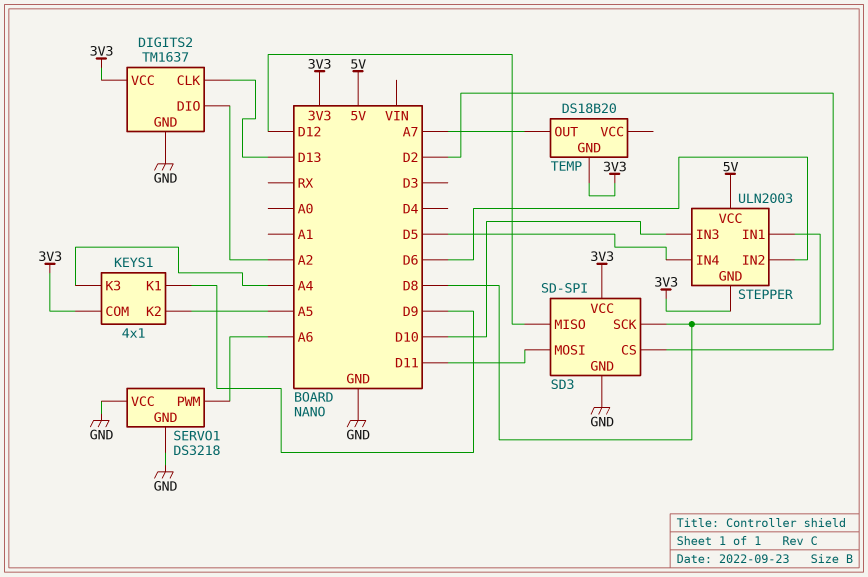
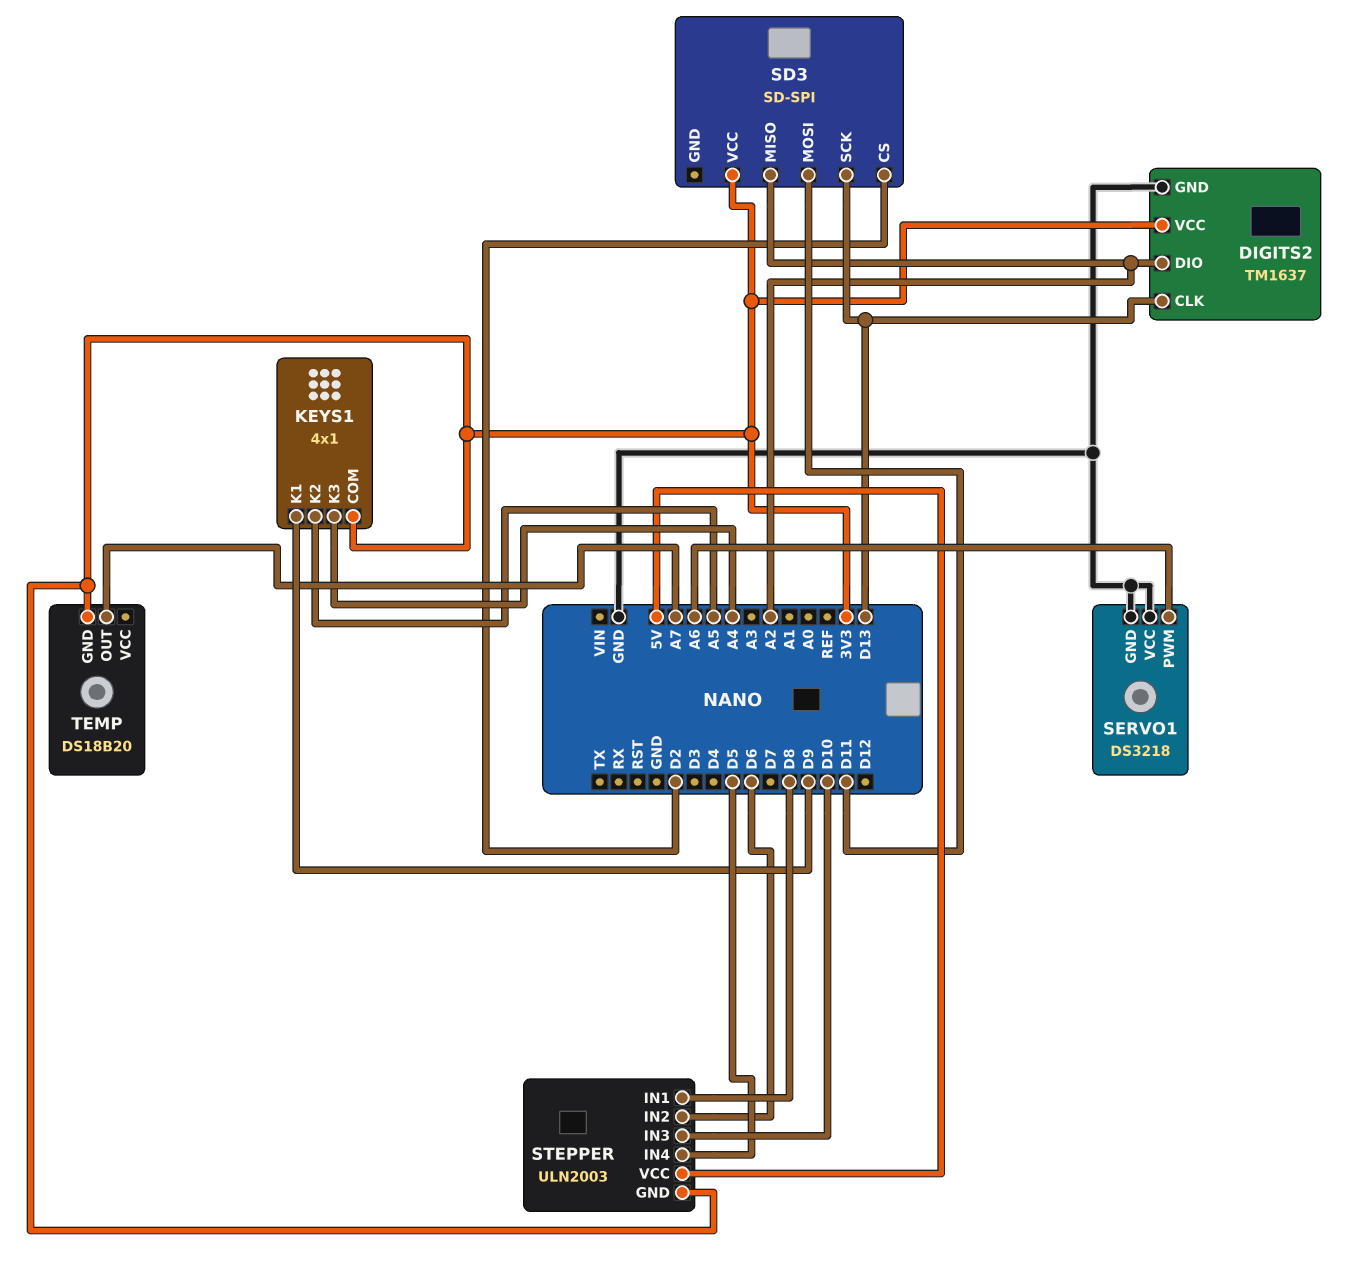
SD3 pin GND: GND -> none
SD3 pin MISO: D12 -> A2
SD3 pin SCK: D8 -> D13

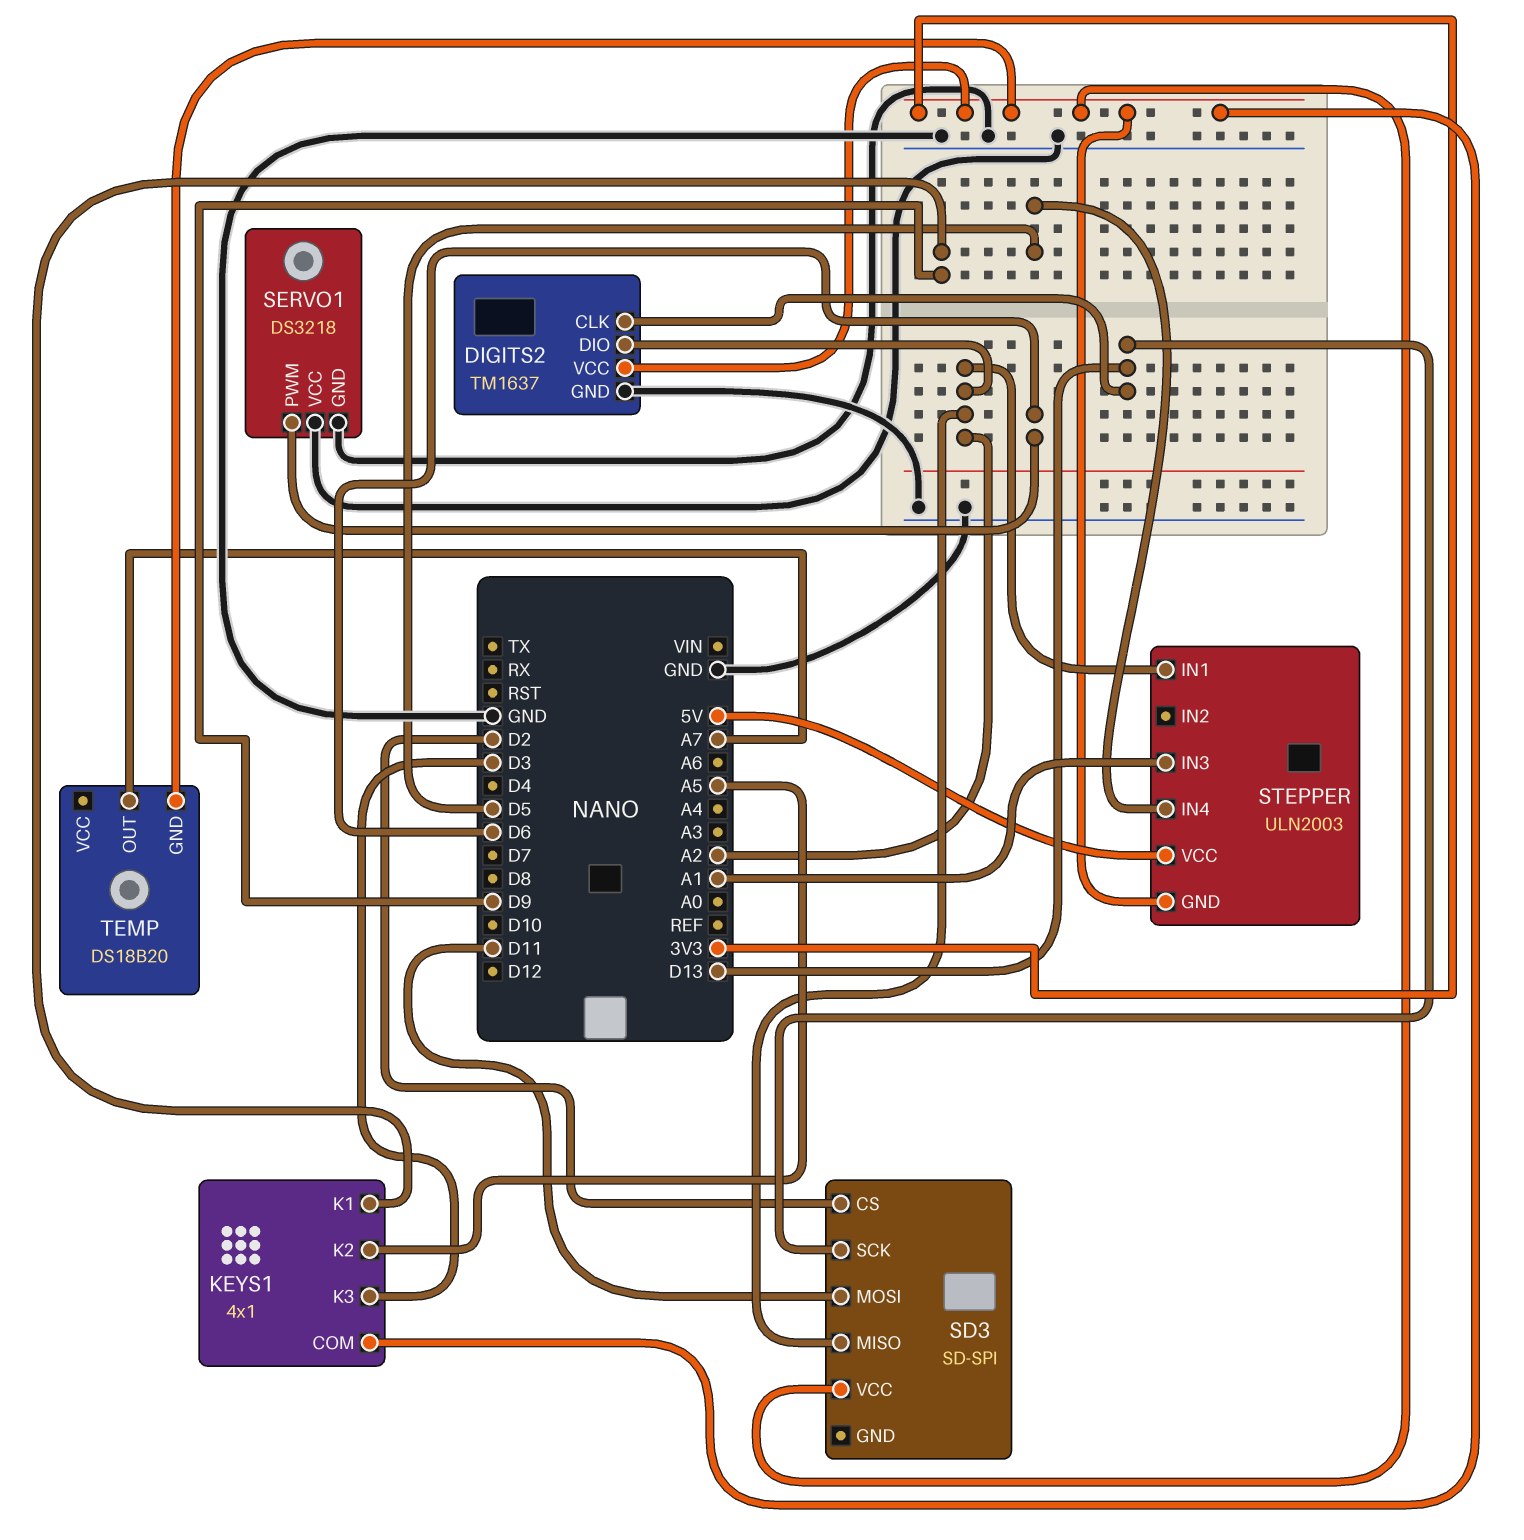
KEYS1 pin K3: A4 -> D3
SERVO1 pin PWM: A6 -> D6
STEPPER pin IN1: D8 -> A2
STEPPER pin IN2: D6 -> none
STEPPER pin IN3: D10 -> A1

